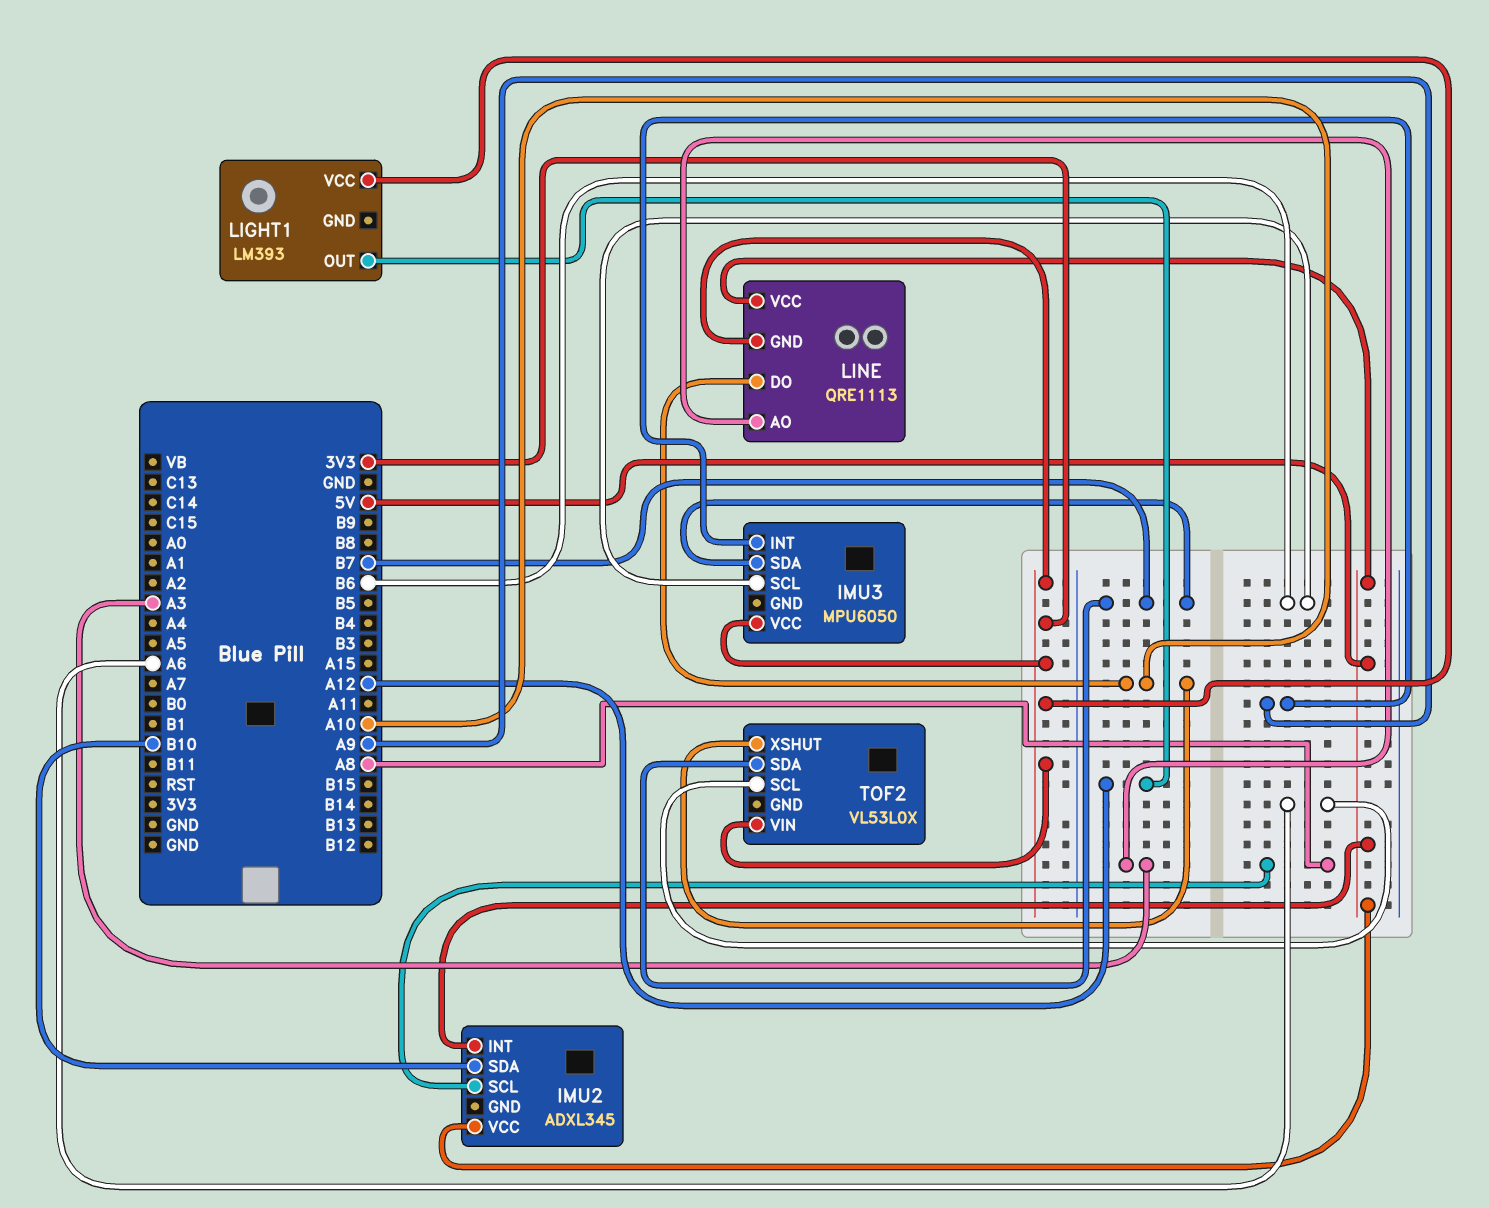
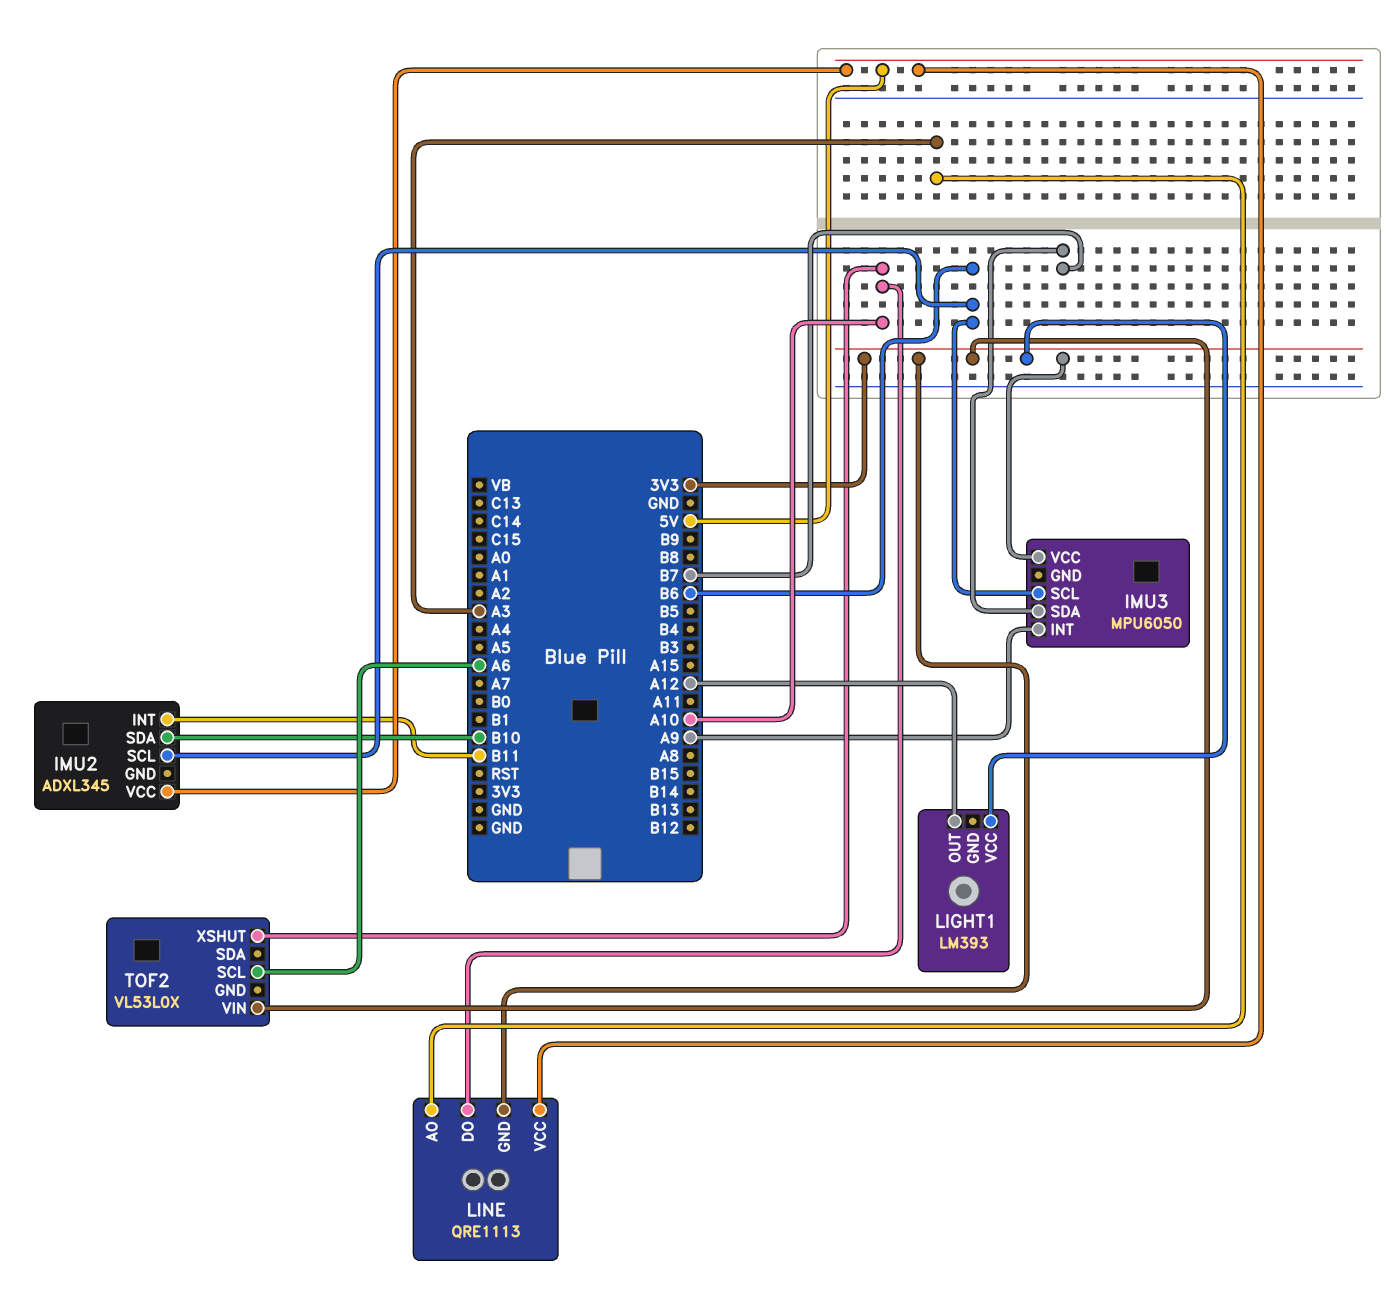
IMU2 pin INT: 5V -> B11
IMU2 pin SCL: A8 -> B6
TOF2 pin SDA: B7 -> none

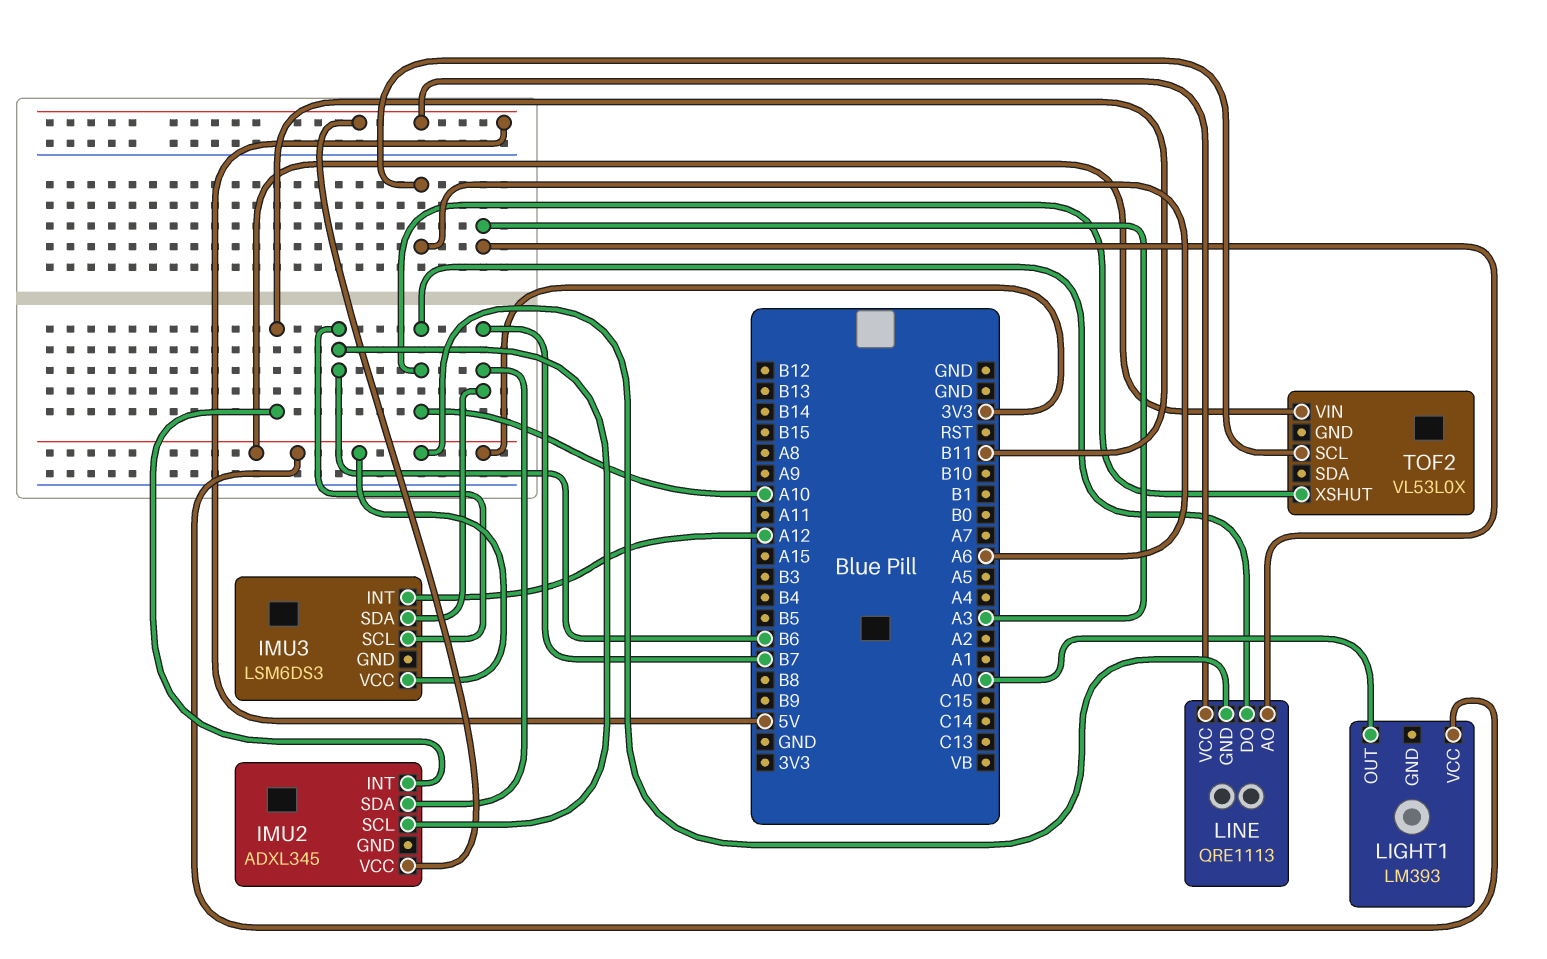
IMU2 pin SDA: B10 -> B7
IMU3: MPU6050 -> LSM6DS3
IMU3 pin INT: A9 -> A12
LIGHT1 pin OUT: A12 -> A0

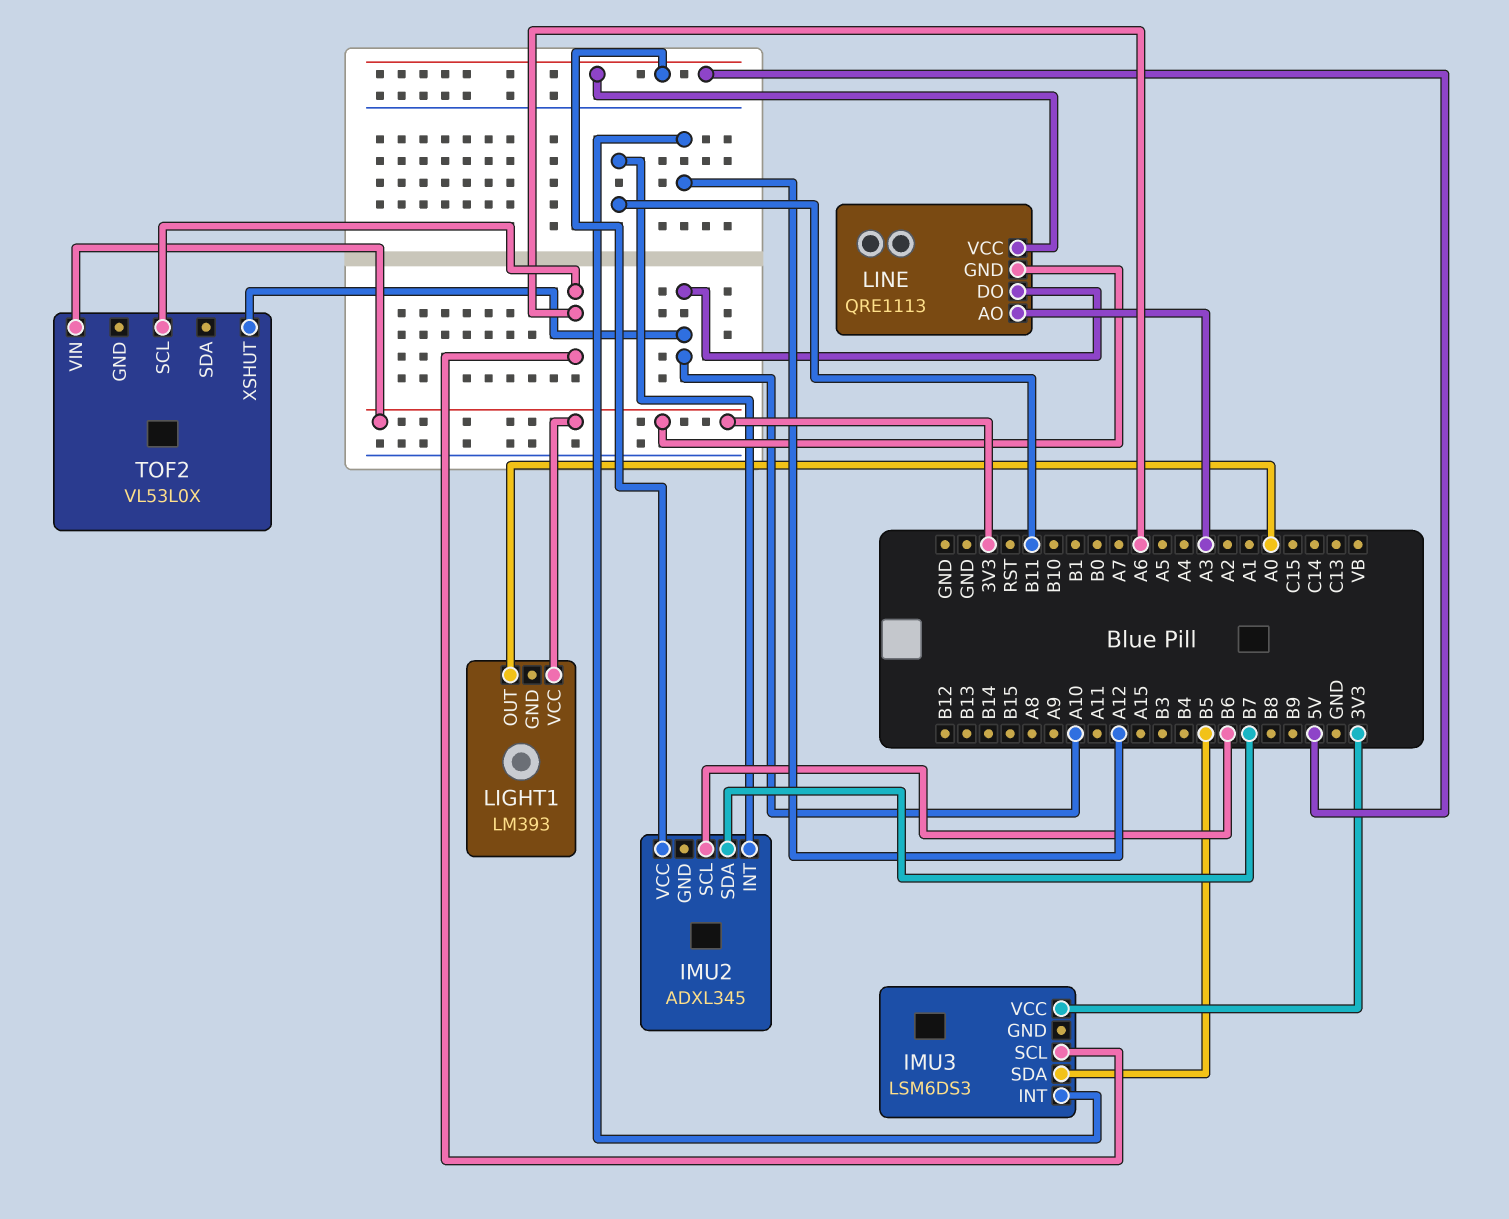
IMU3 pin SCL: B6 -> A6
IMU3 pin SDA: B7 -> B5

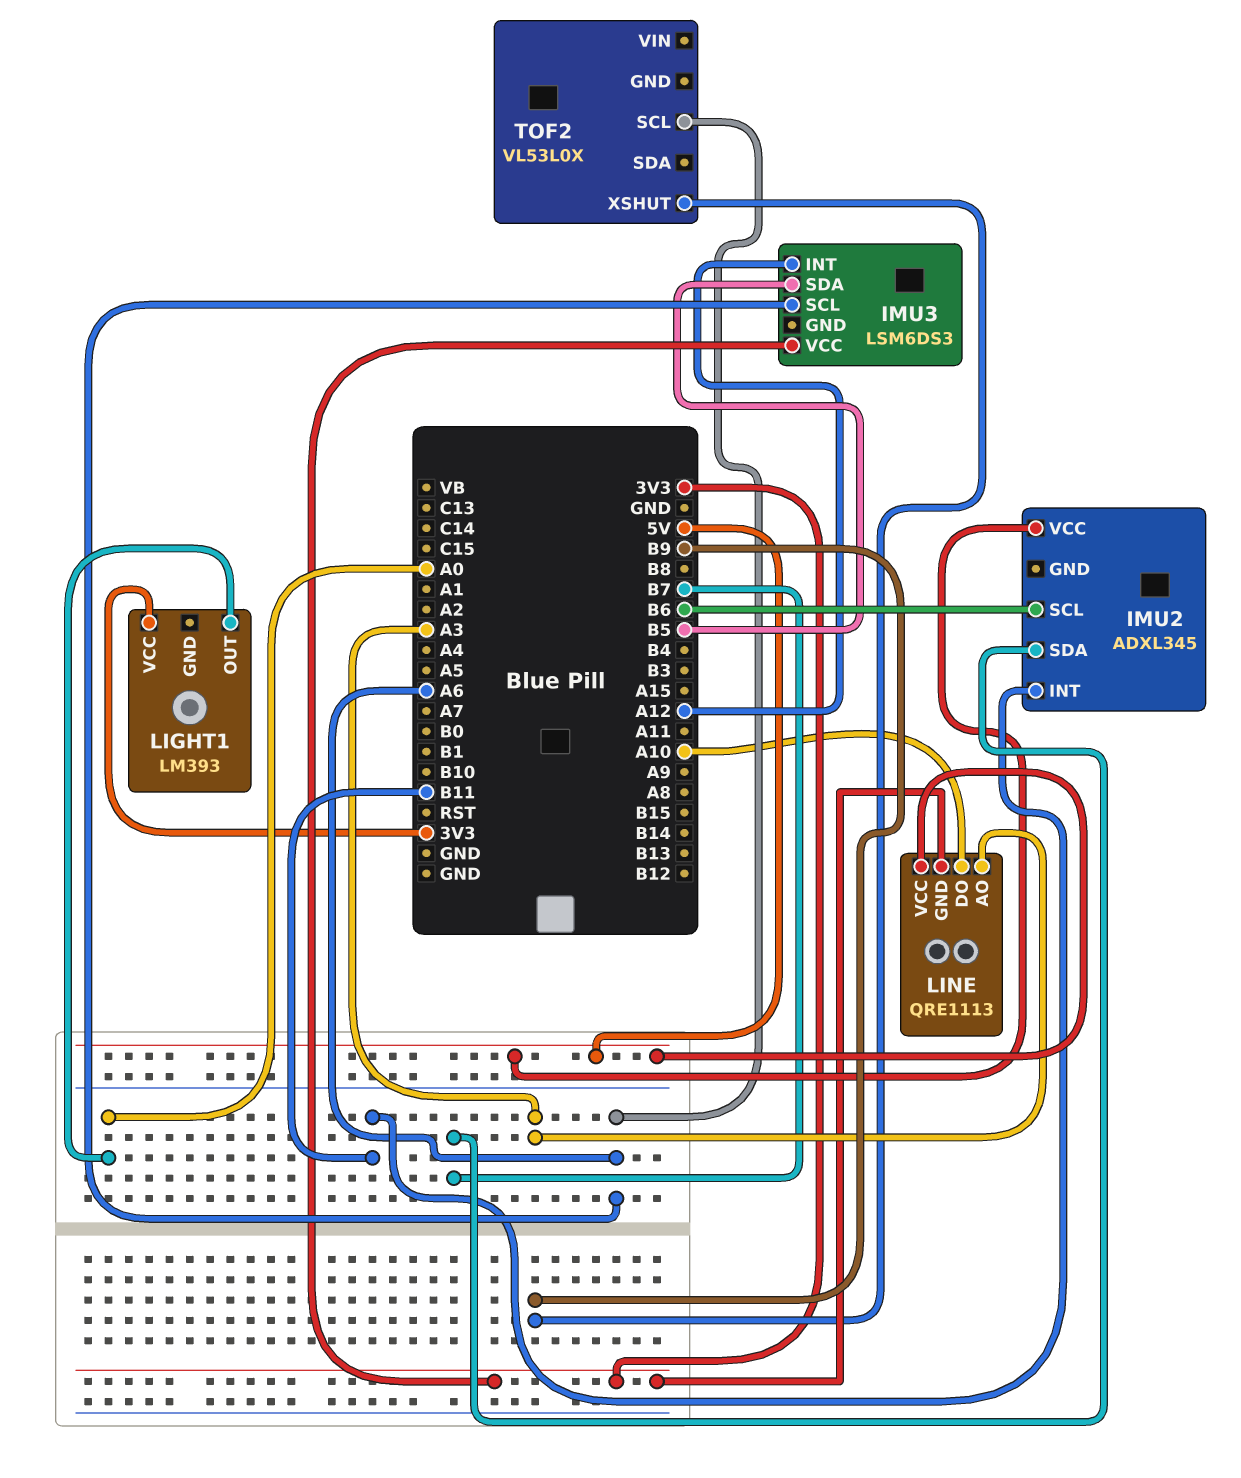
TOF2 pin VIN: 3V3 -> none
TOF2 pin XSHUT: A10 -> B9

